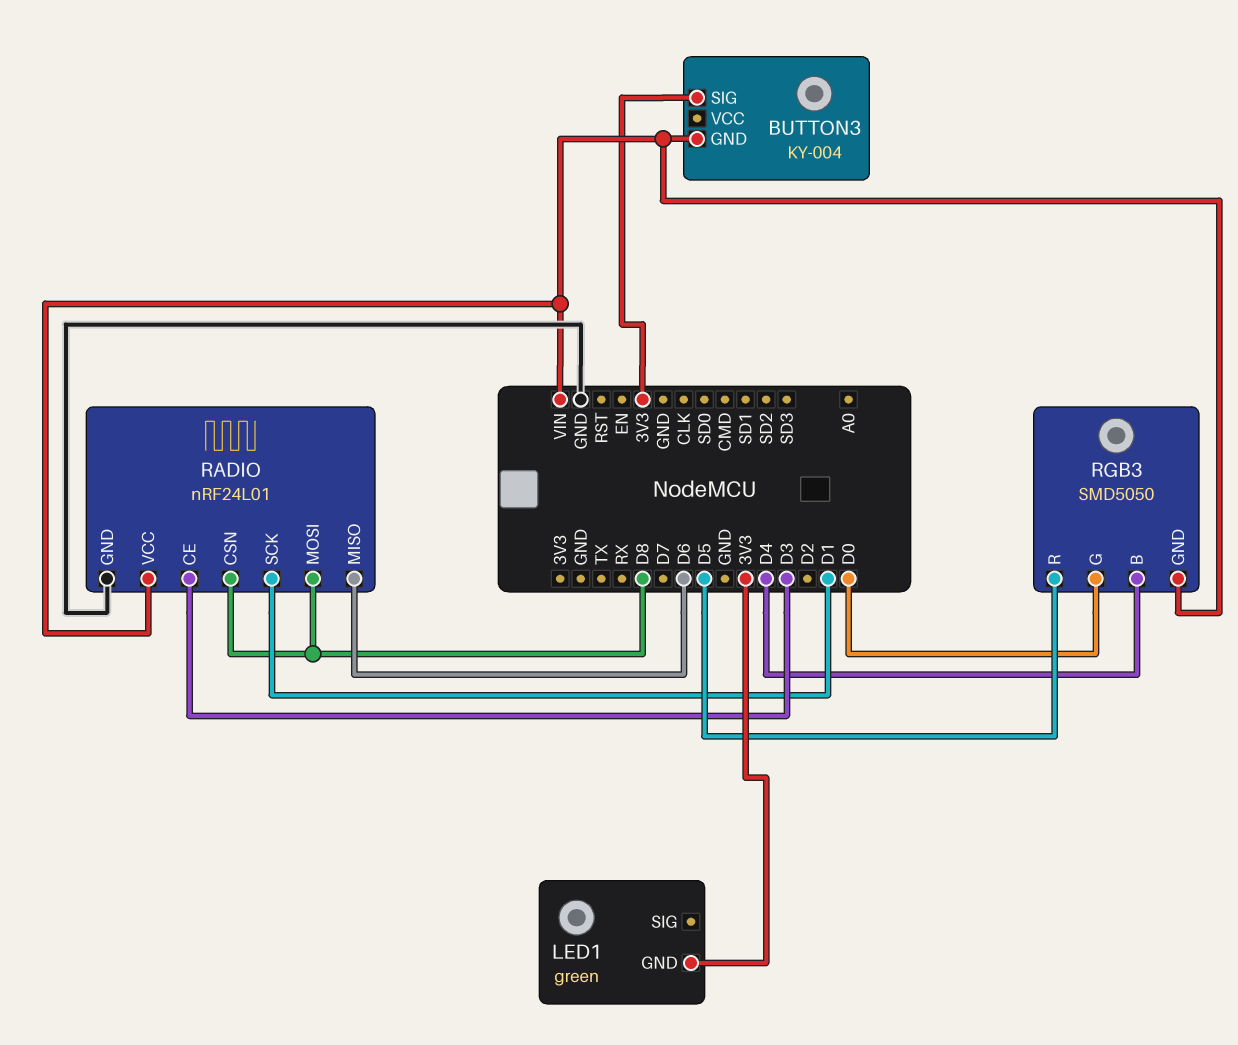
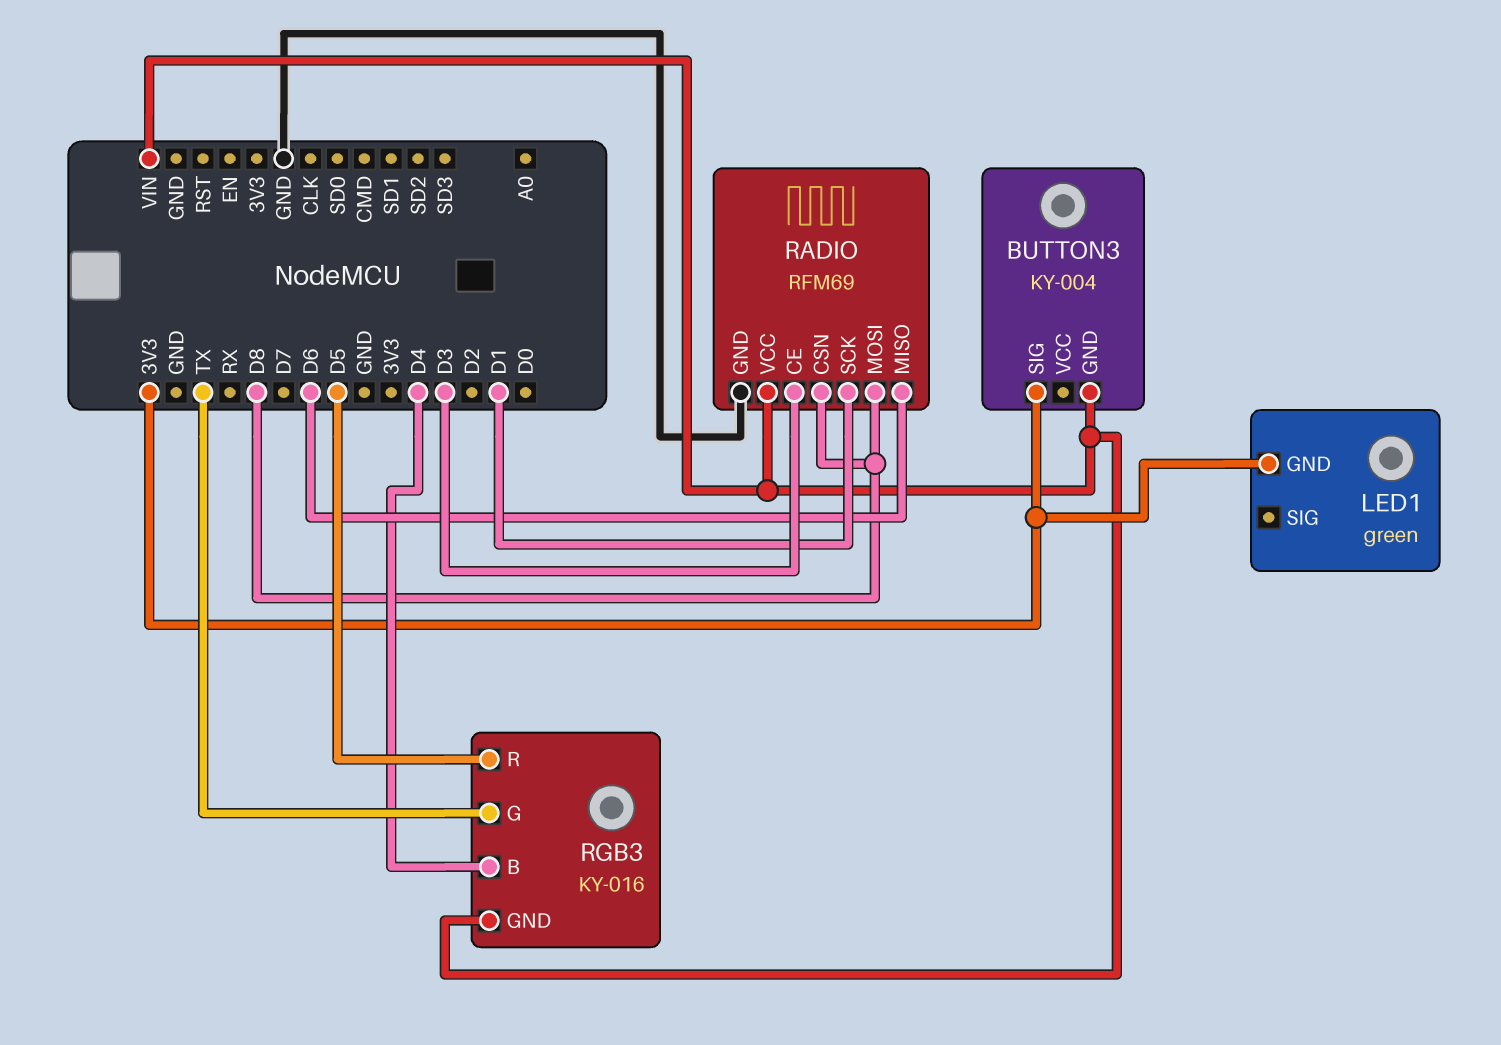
RADIO: nRF24L01 -> RFM69
RGB3: SMD5050 -> KY-016
RGB3 pin G: D0 -> TX

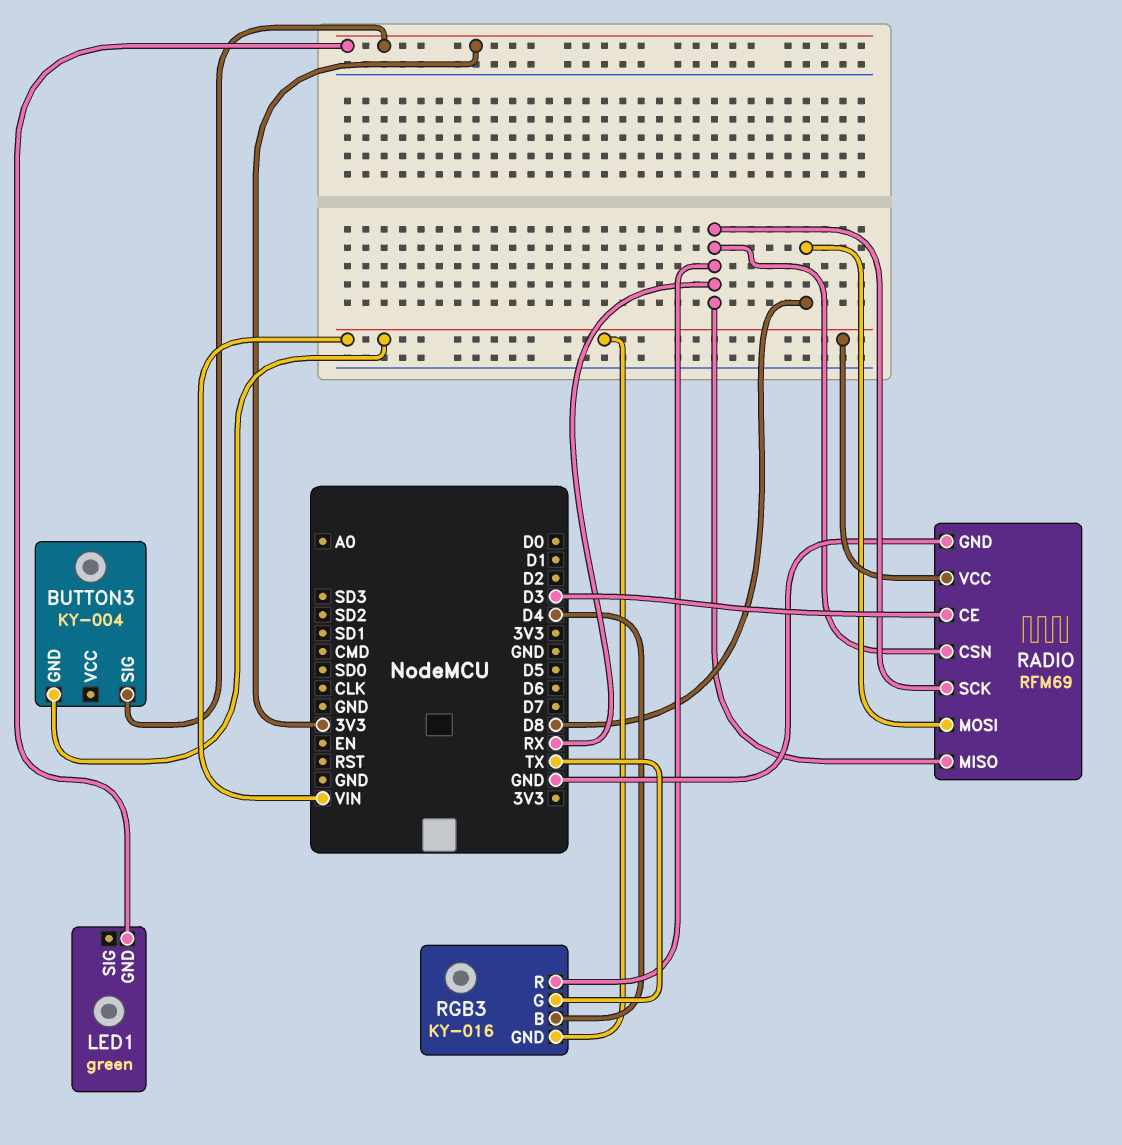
RADIO pin CSN: D8 -> RX
RADIO pin MISO: D6 -> RX
RADIO pin SCK: D1 -> RX
RGB3 pin R: D5 -> RX

